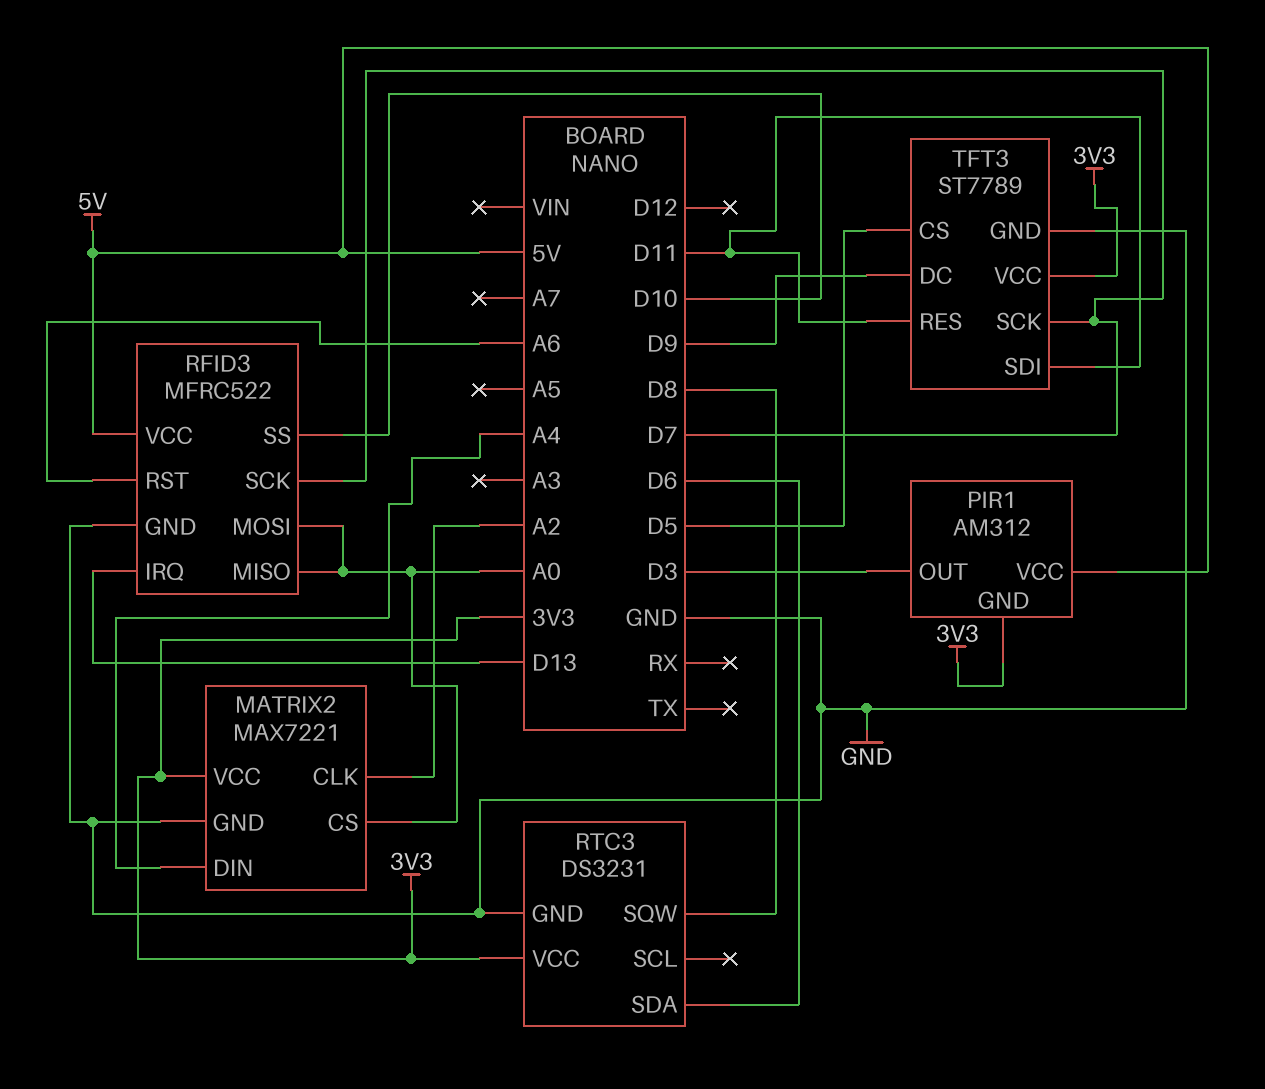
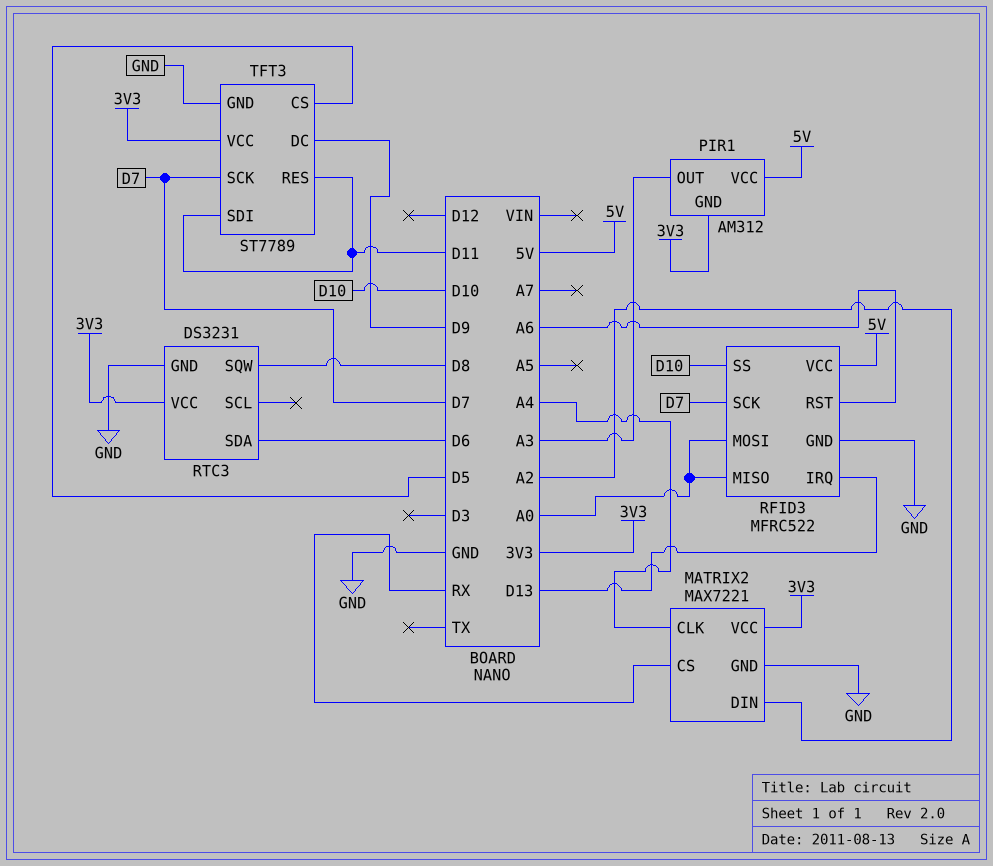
MATRIX2 pin CLK: A2 -> A4
MATRIX2 pin CS: A0 -> RX
MATRIX2 pin DIN: A4 -> A2
PIR1 pin OUT: D3 -> A3

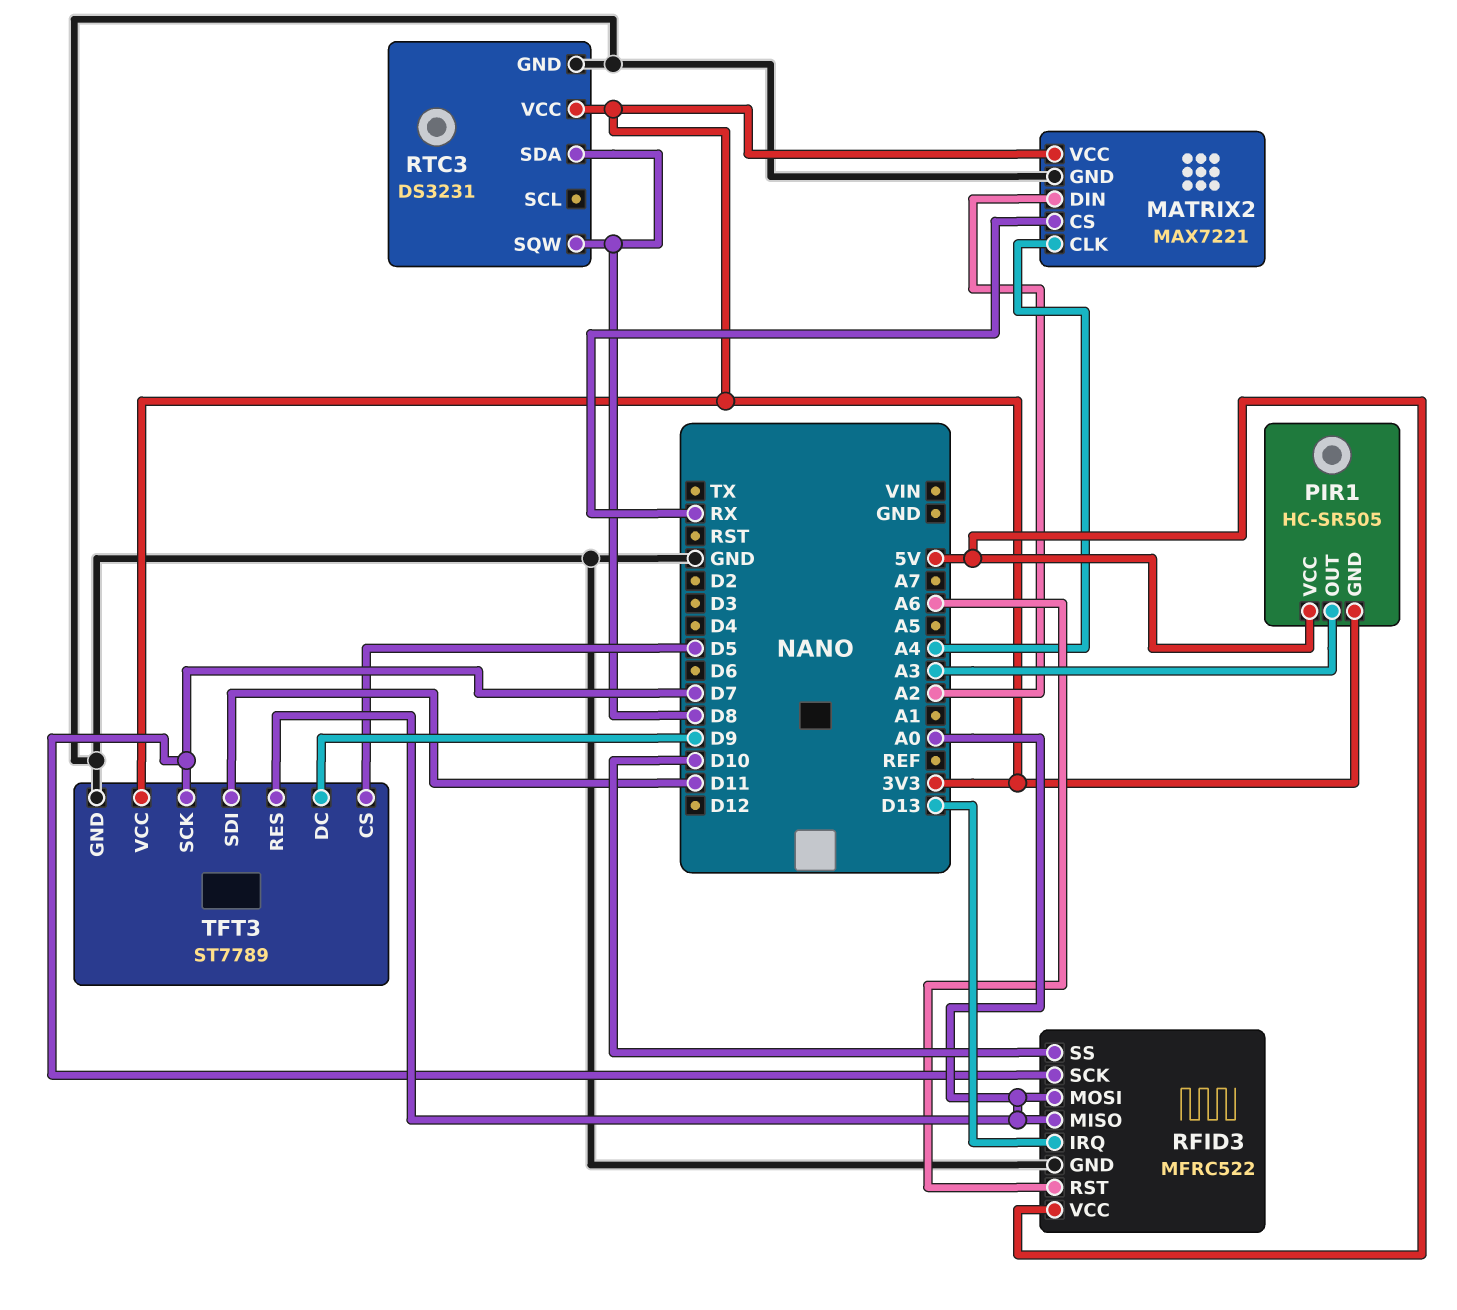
PIR1: AM312 -> HC-SR505
RTC3 pin SDA: D6 -> D8
TFT3 pin RES: D11 -> A0

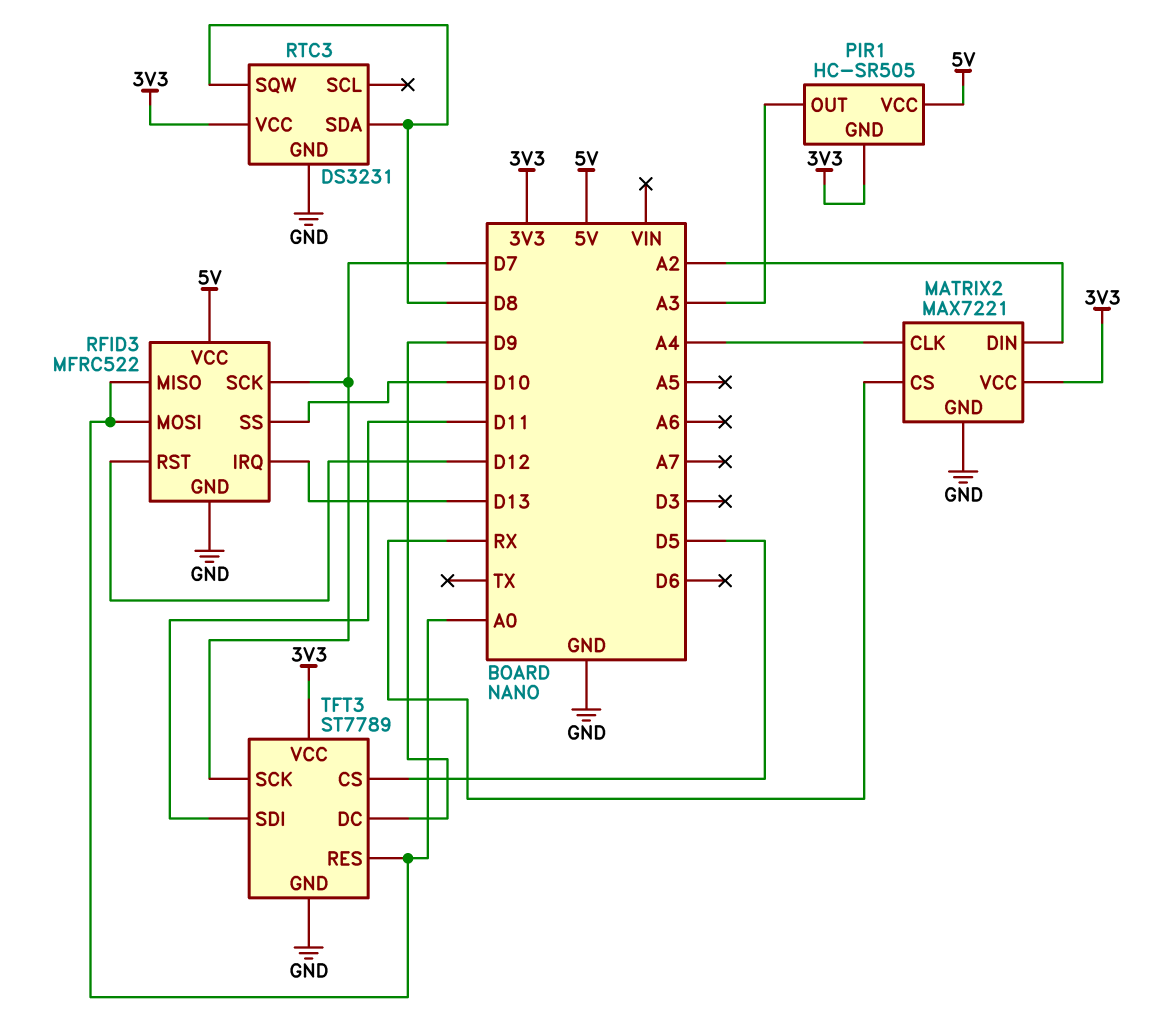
RFID3 pin RST: A6 -> D12

